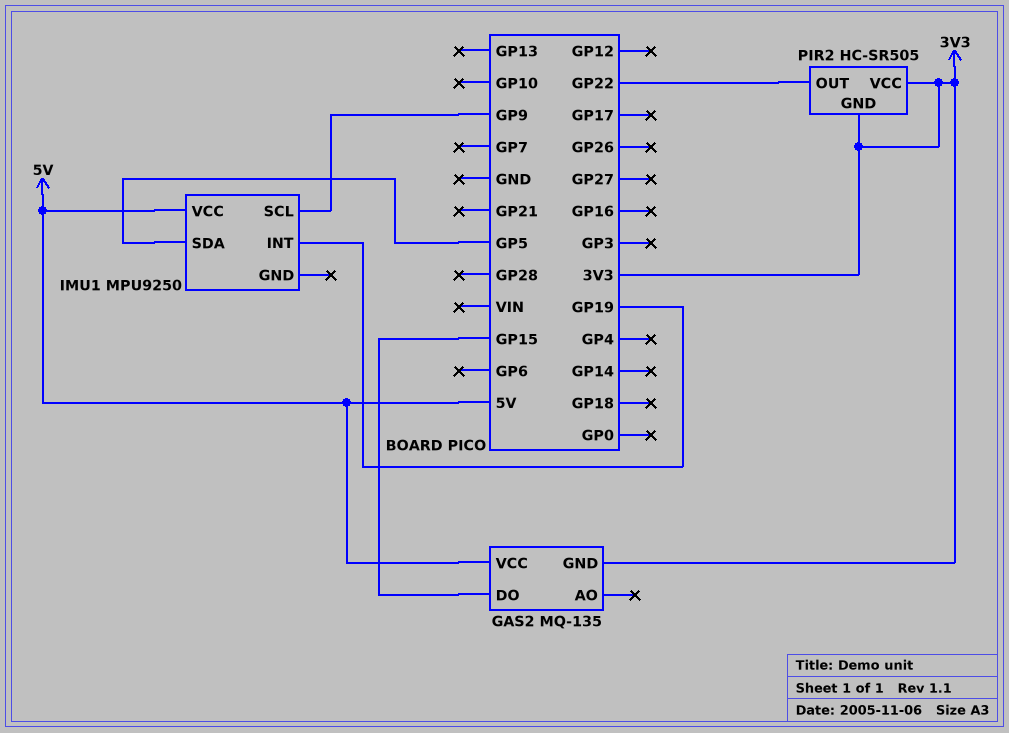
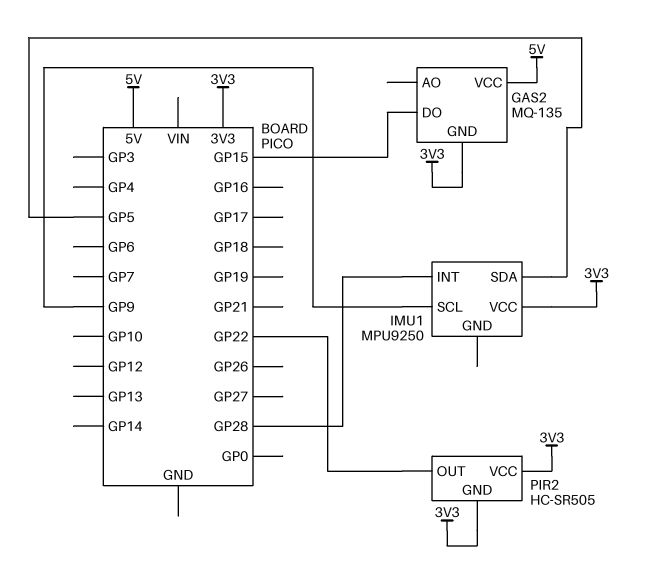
IMU1 pin INT: GP19 -> GP28
IMU1 pin VCC: 5V -> 3V3

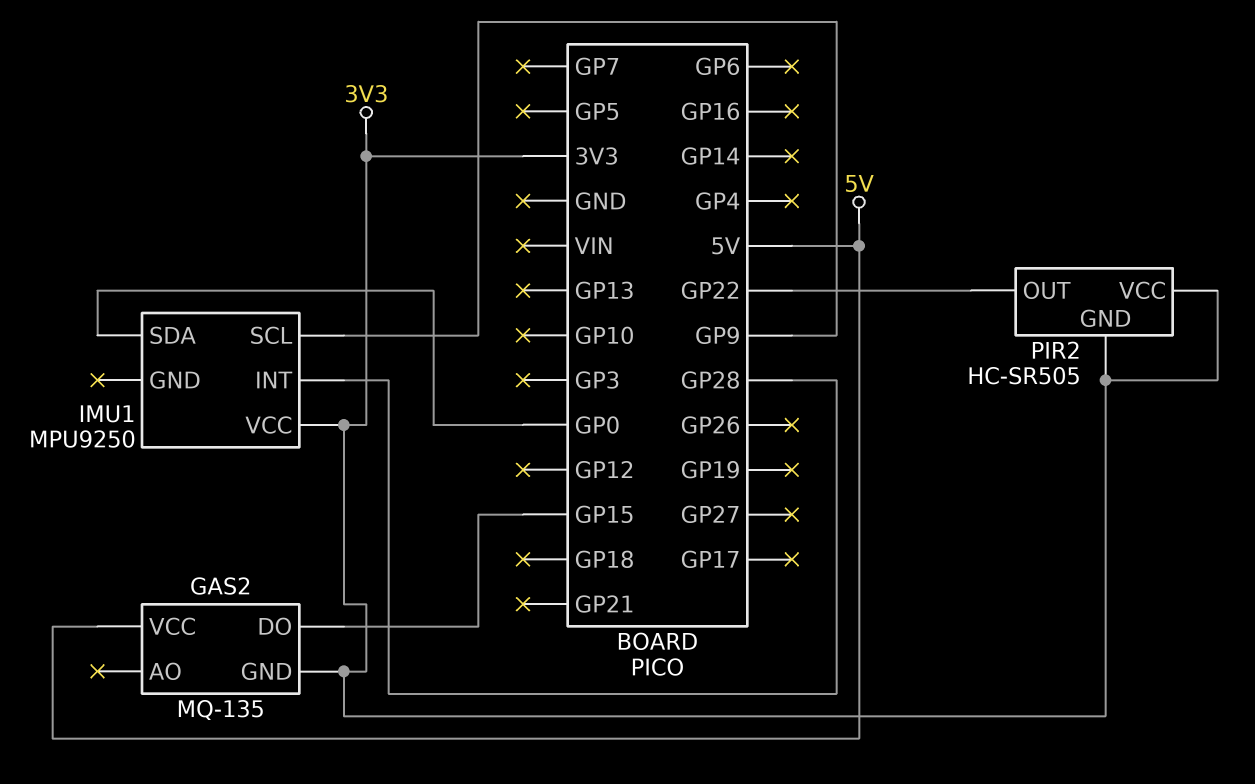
IMU1 pin SDA: GP5 -> GP0

